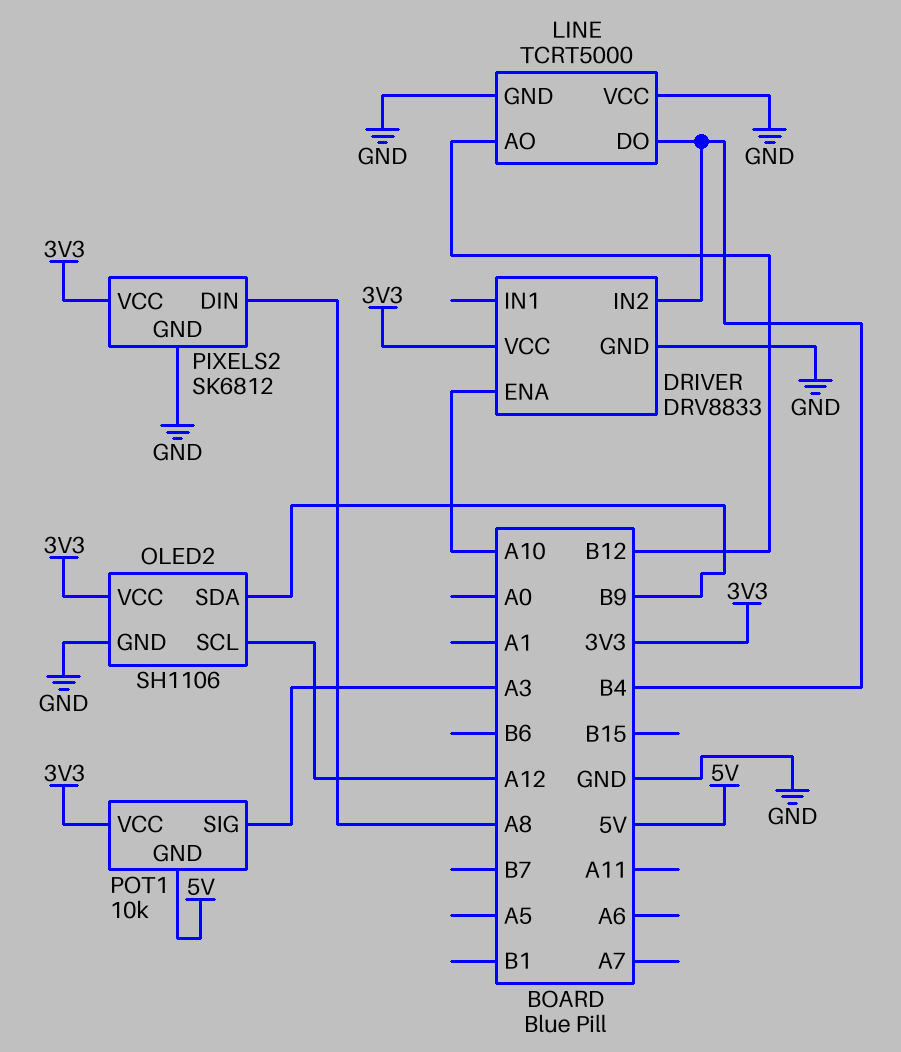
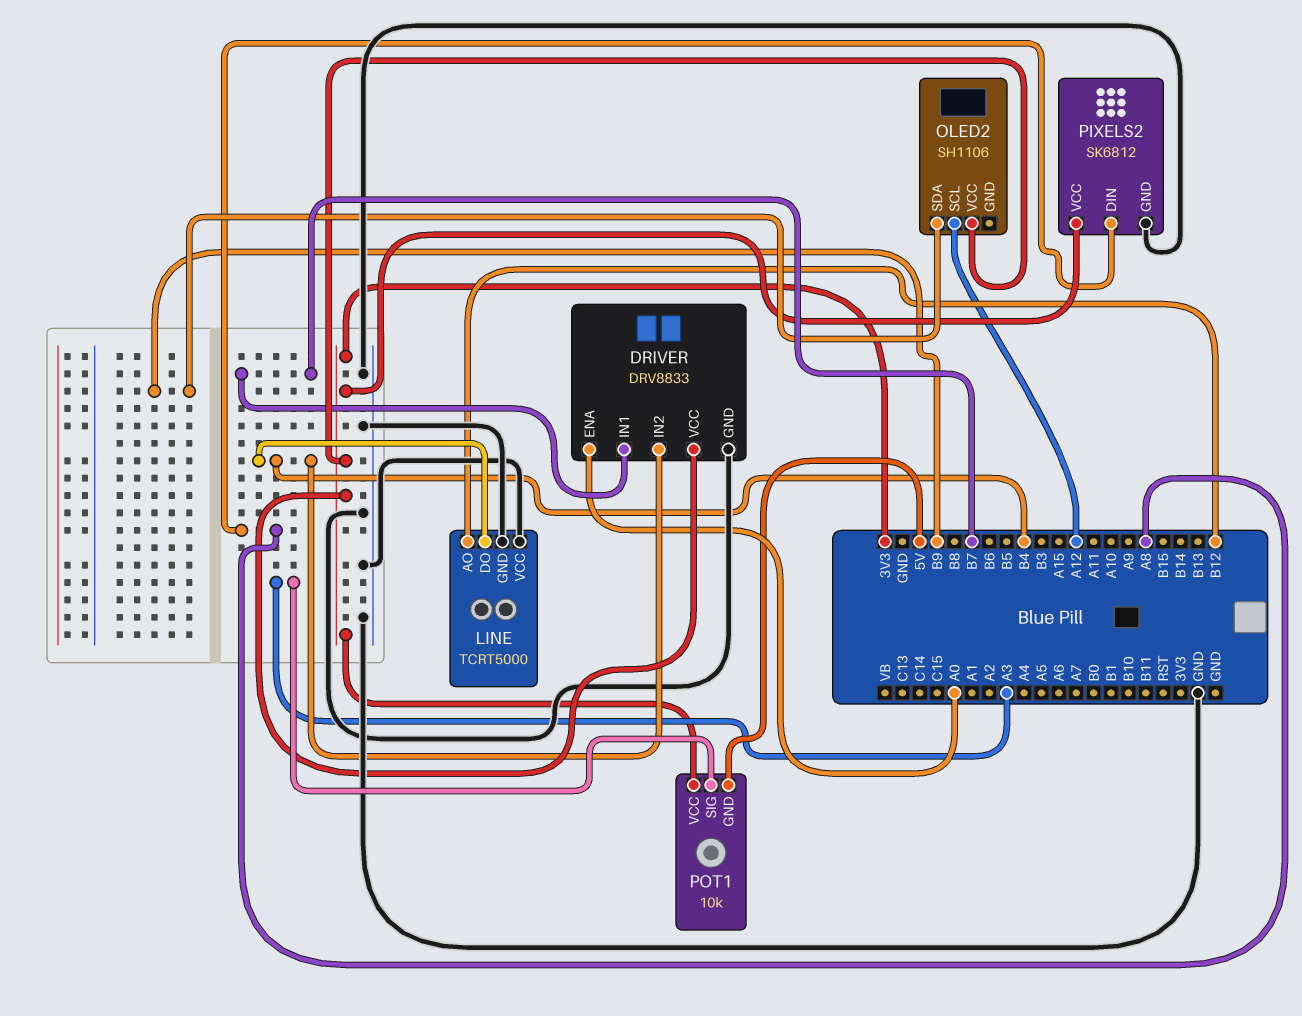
DRIVER pin ENA: A10 -> A0
DRIVER pin IN1: none -> B7
OLED2 pin GND: GND -> none

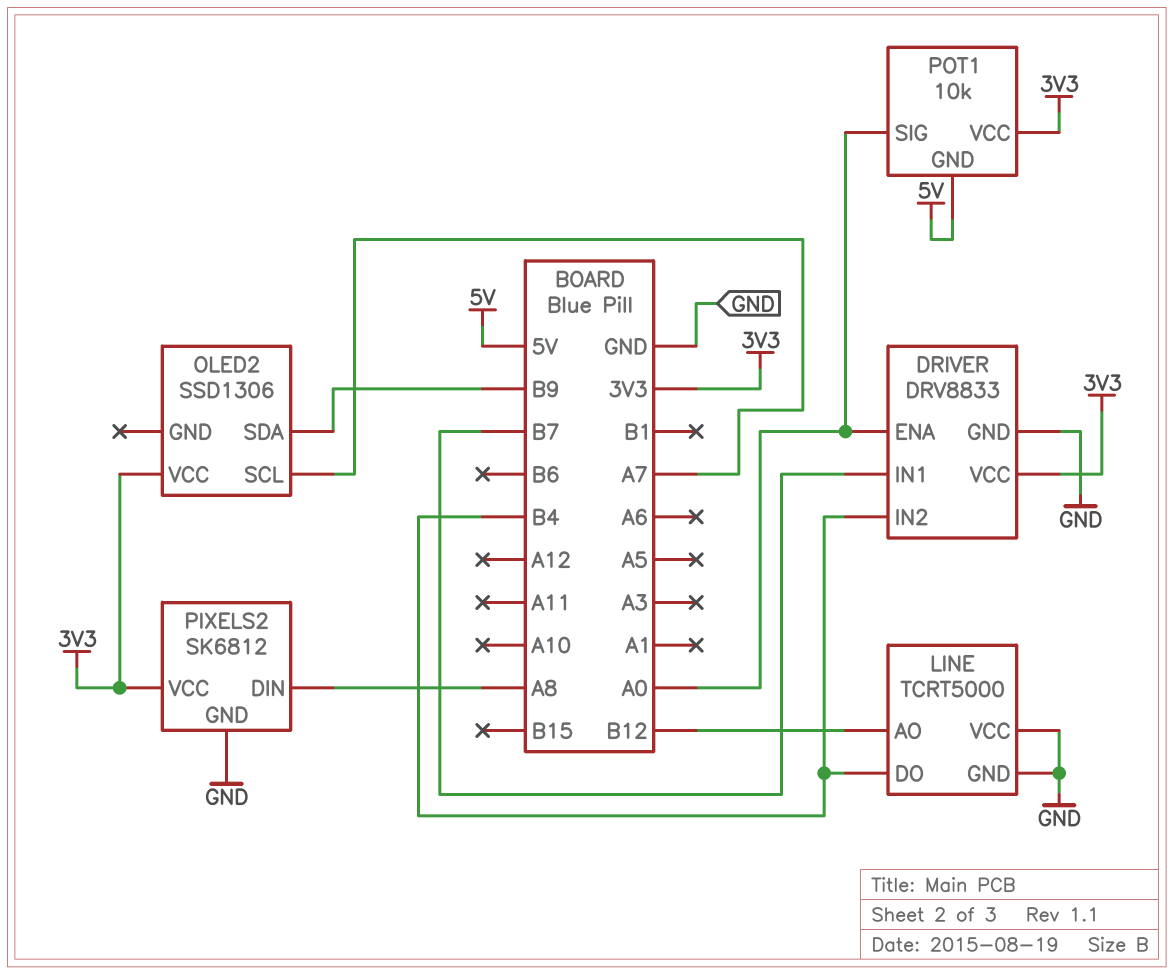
OLED2: SH1106 -> SSD1306
OLED2 pin SCL: A12 -> A7
POT1 pin SIG: A3 -> A0

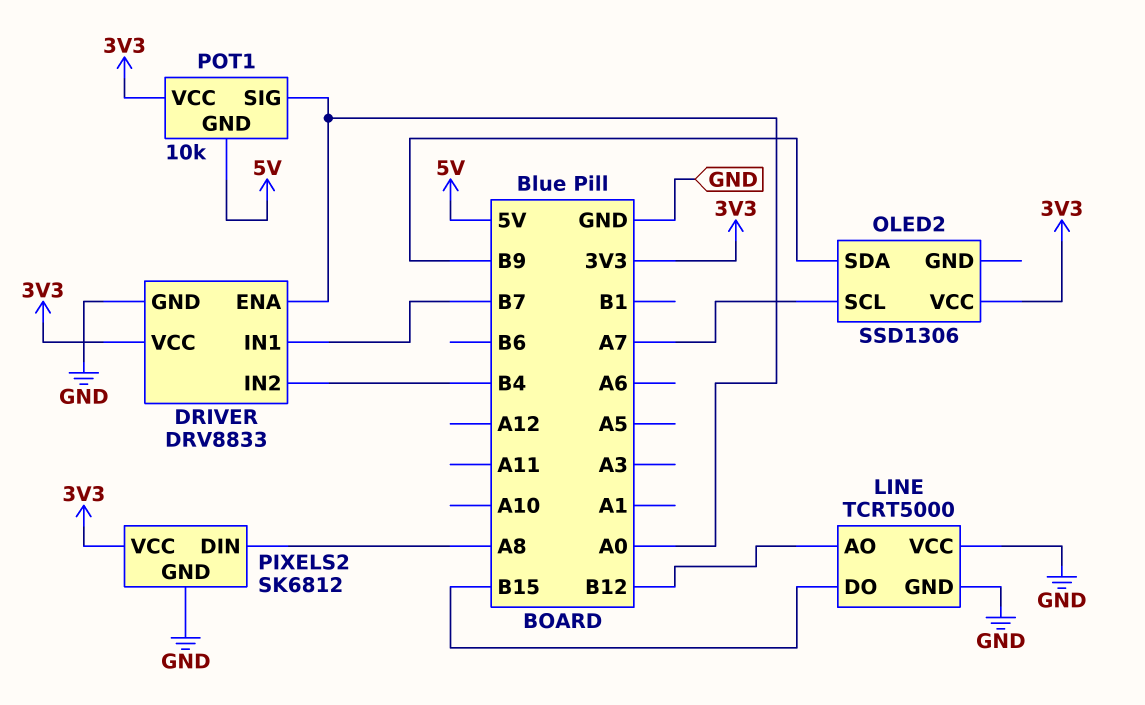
LINE pin DO: B4 -> B15

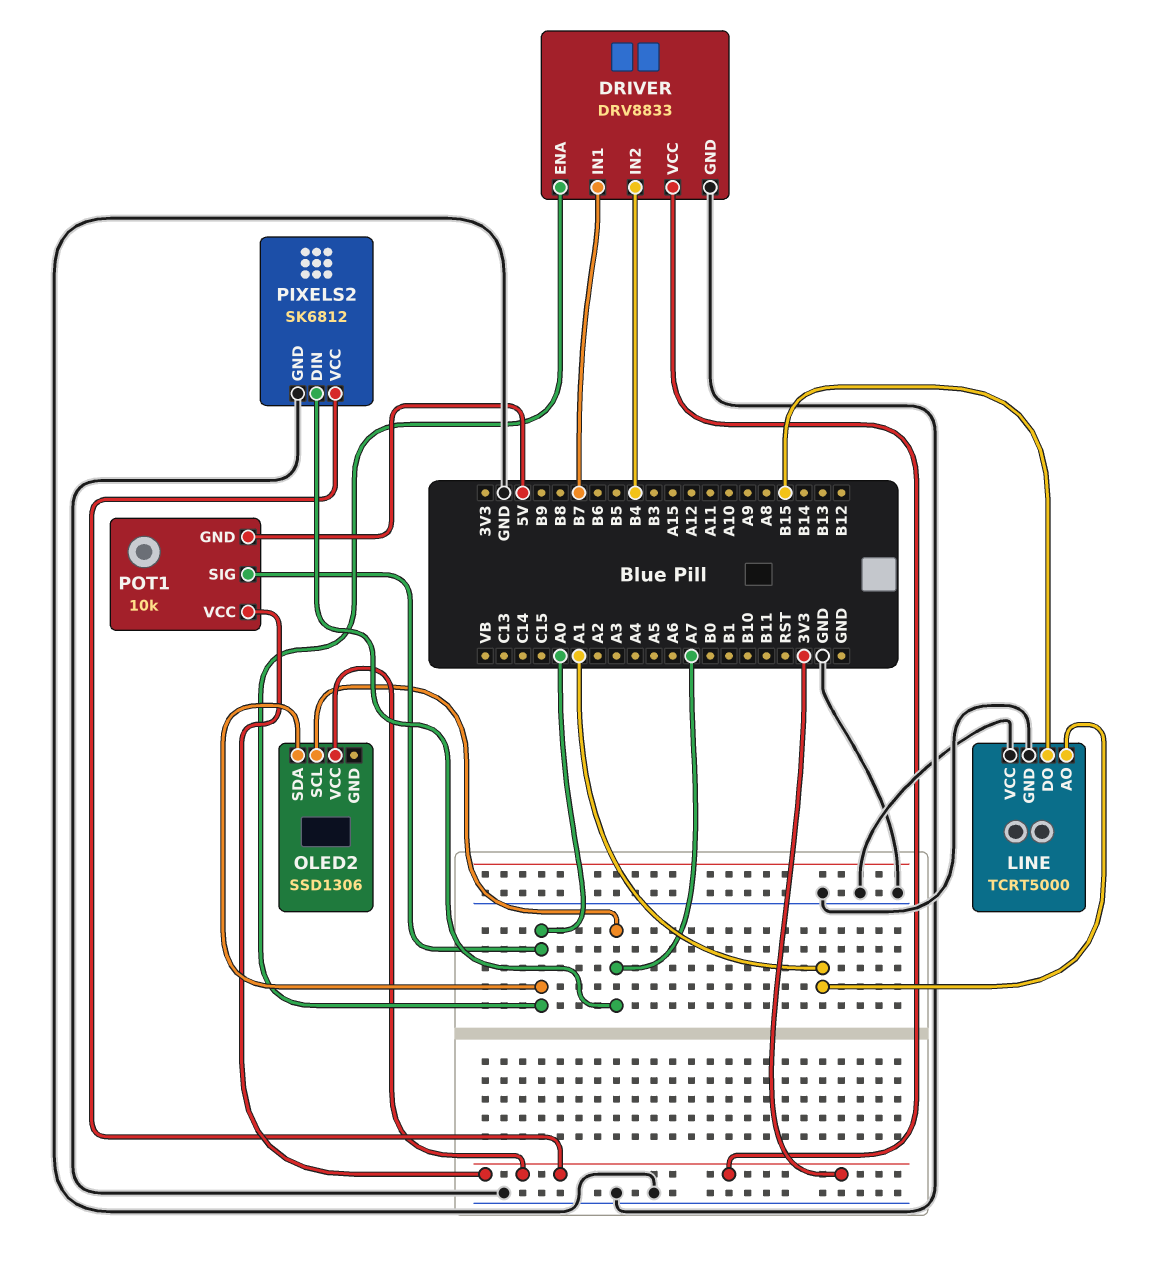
LINE pin AO: B12 -> A1
OLED2 pin SDA: B9 -> A0
PIXELS2 pin DIN: A8 -> A7

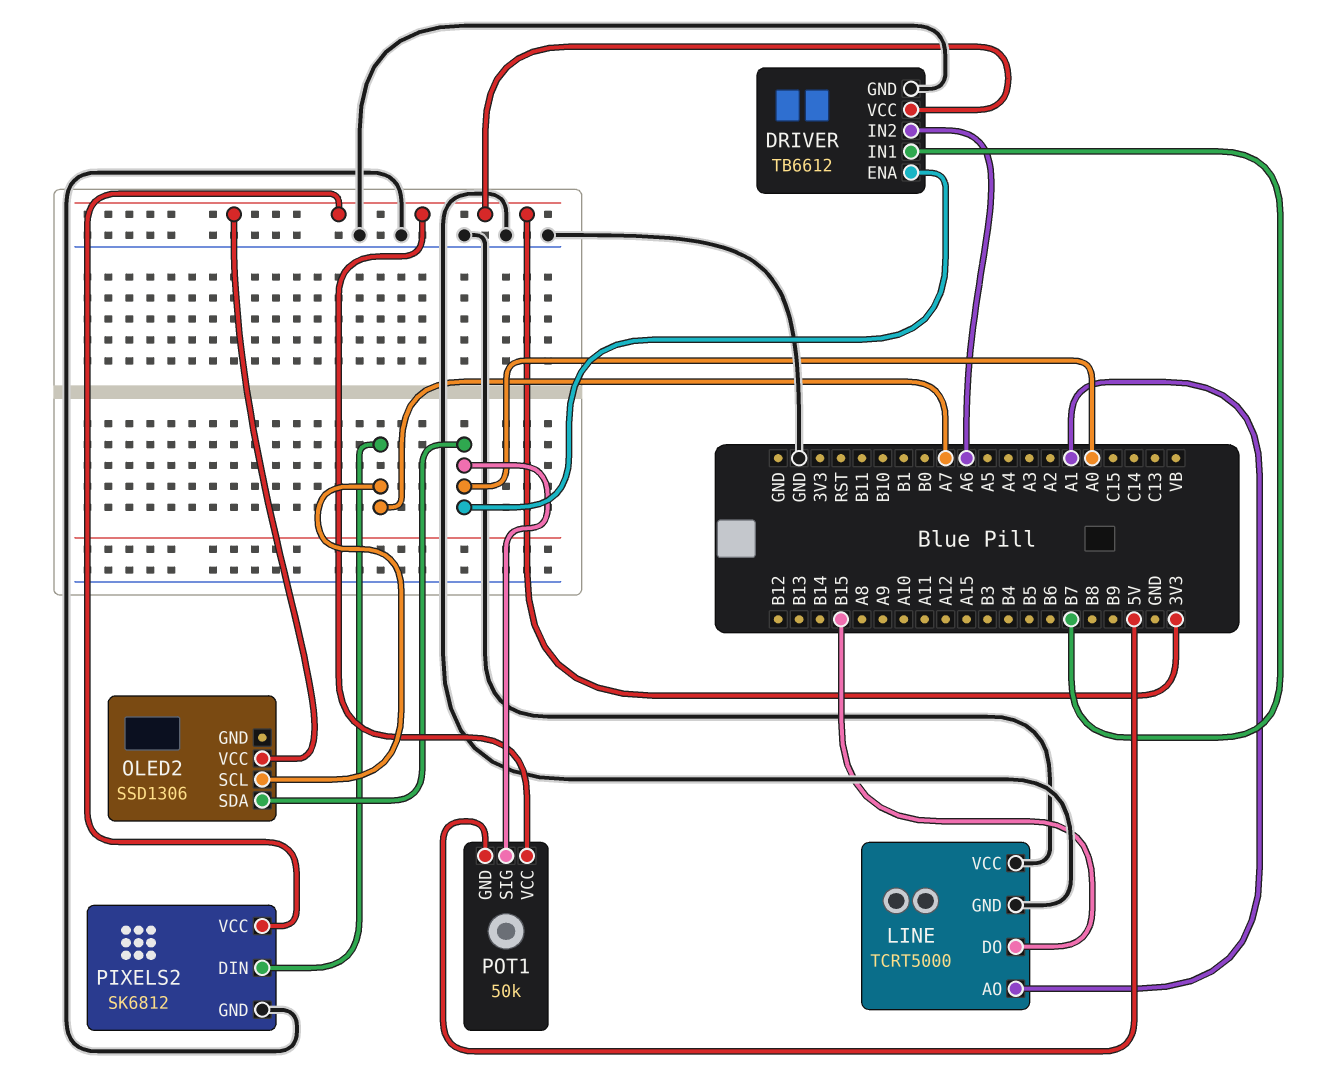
DRIVER: DRV8833 -> TB6612
DRIVER pin IN2: B4 -> A6
POT1: 10k -> 50k

